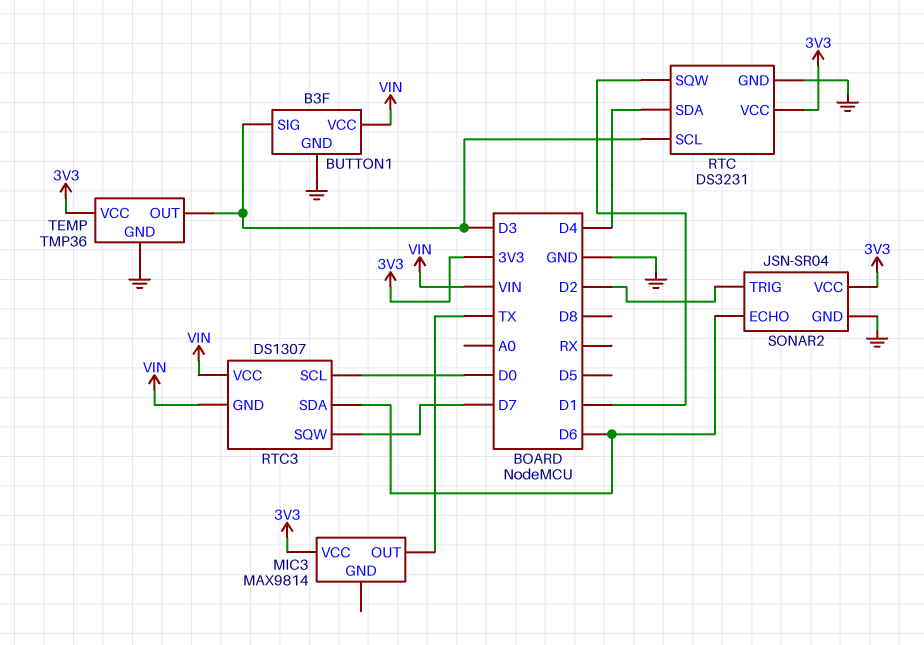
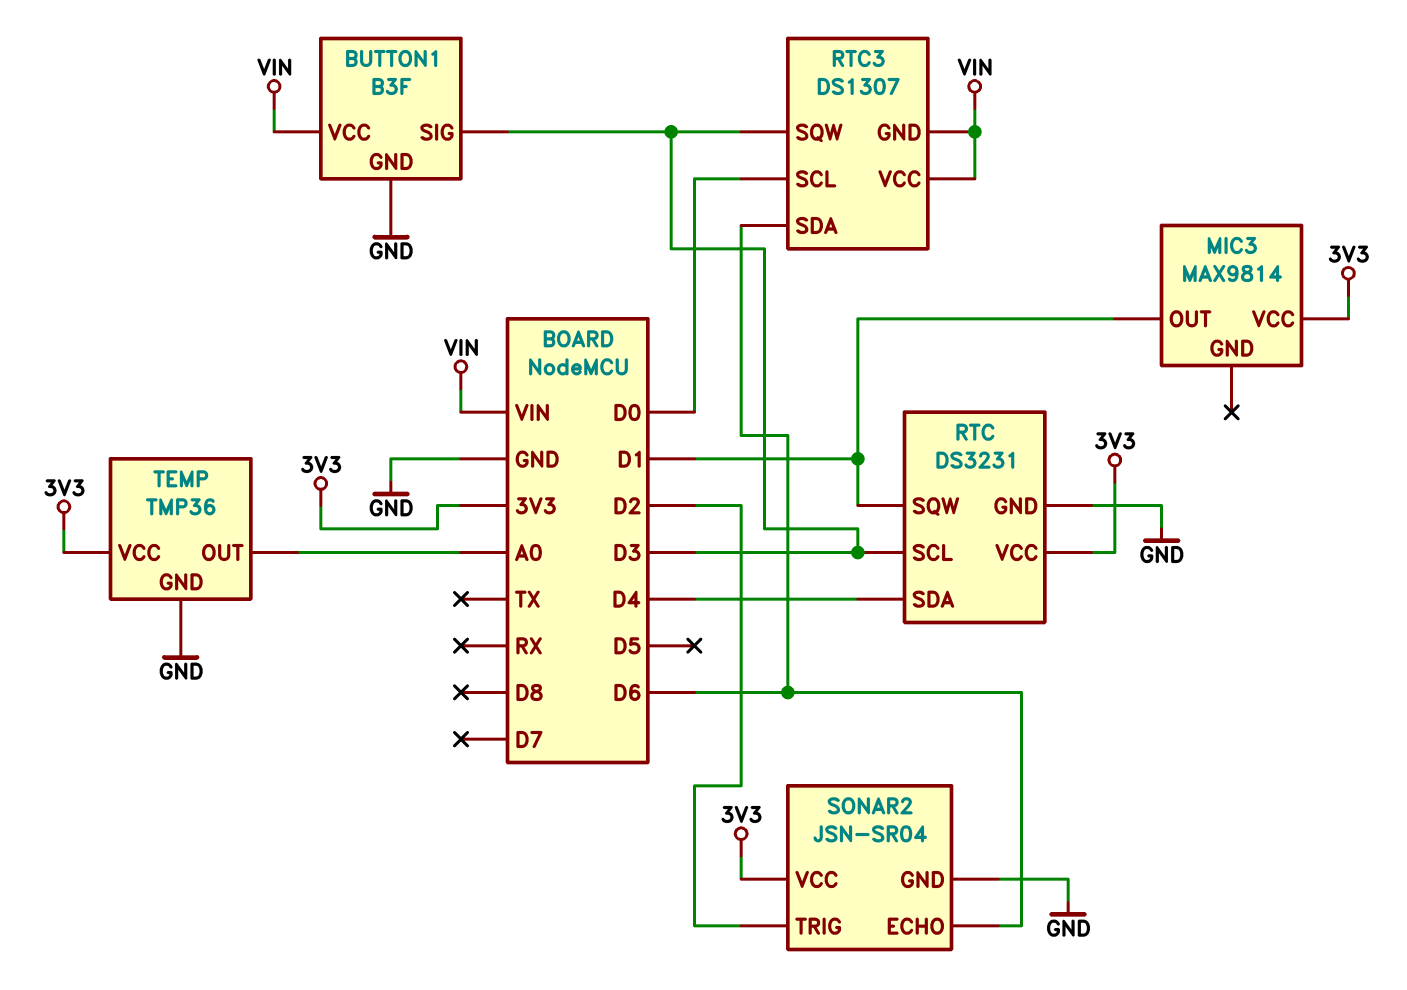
MIC3 pin OUT: TX -> D1
RTC3 pin SQW: D7 -> D3
TEMP pin OUT: D3 -> A0

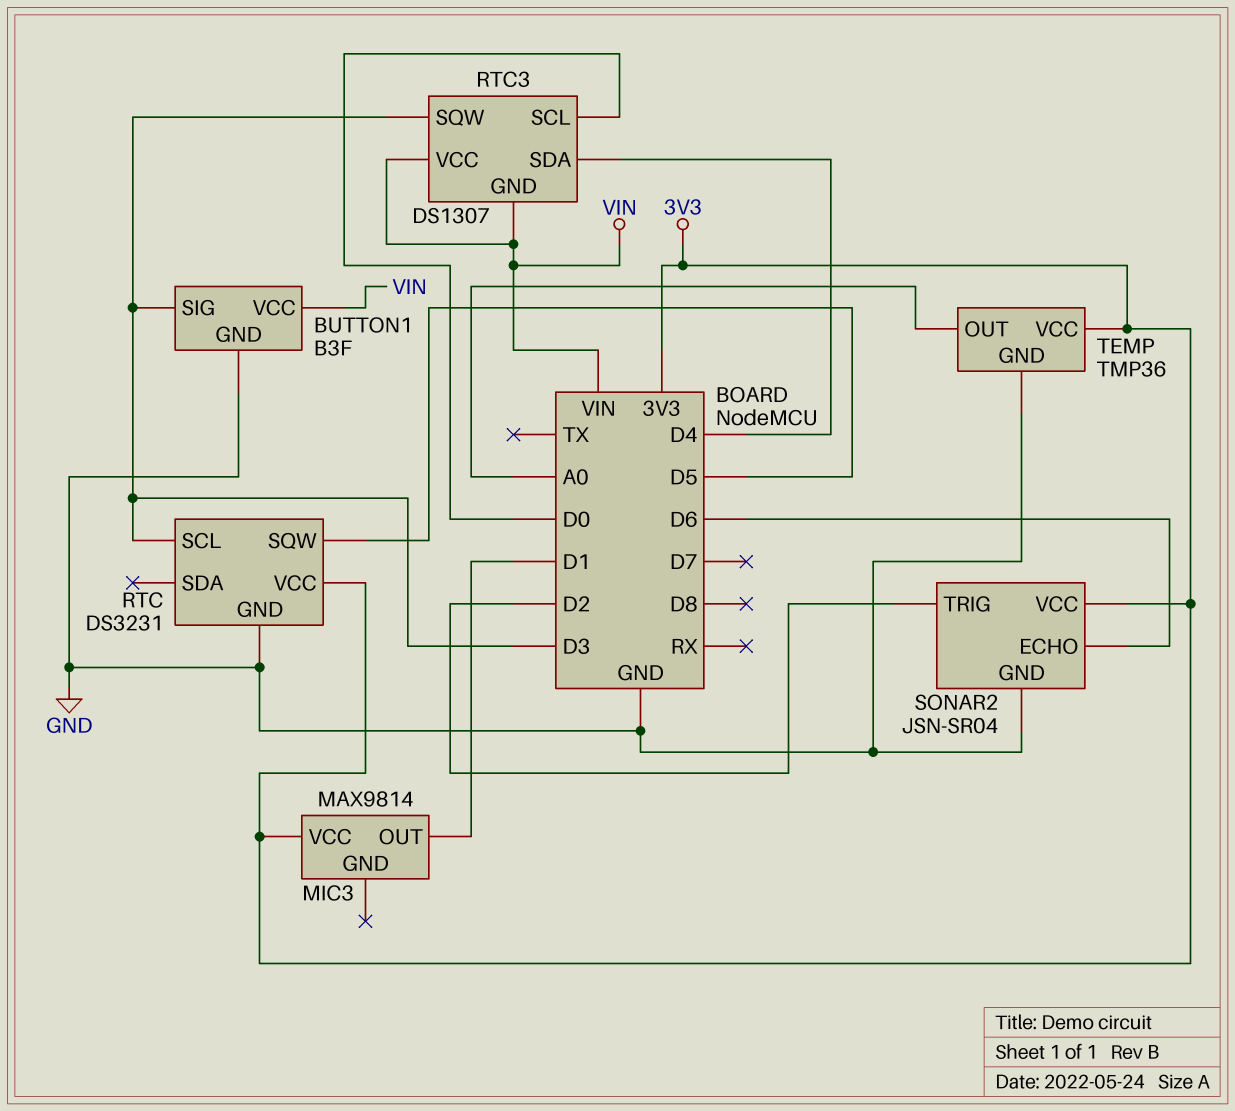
RTC pin SDA: D4 -> none
RTC pin SQW: D1 -> D5
RTC3 pin SDA: D6 -> D4

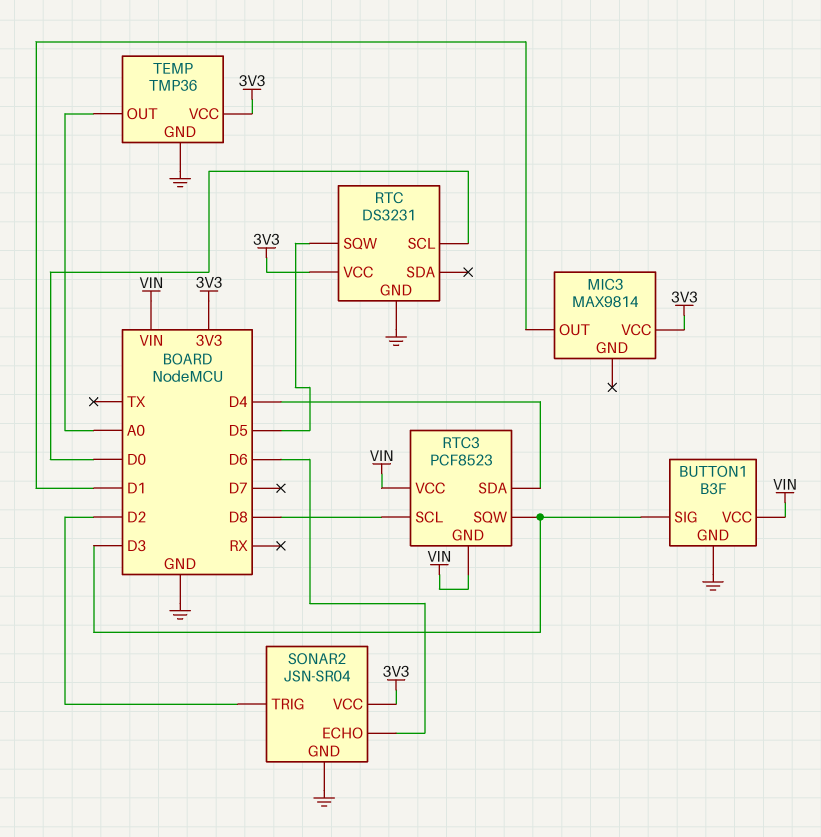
RTC pin SCL: D3 -> D0
RTC3: DS1307 -> PCF8523
RTC3 pin SCL: D0 -> D8

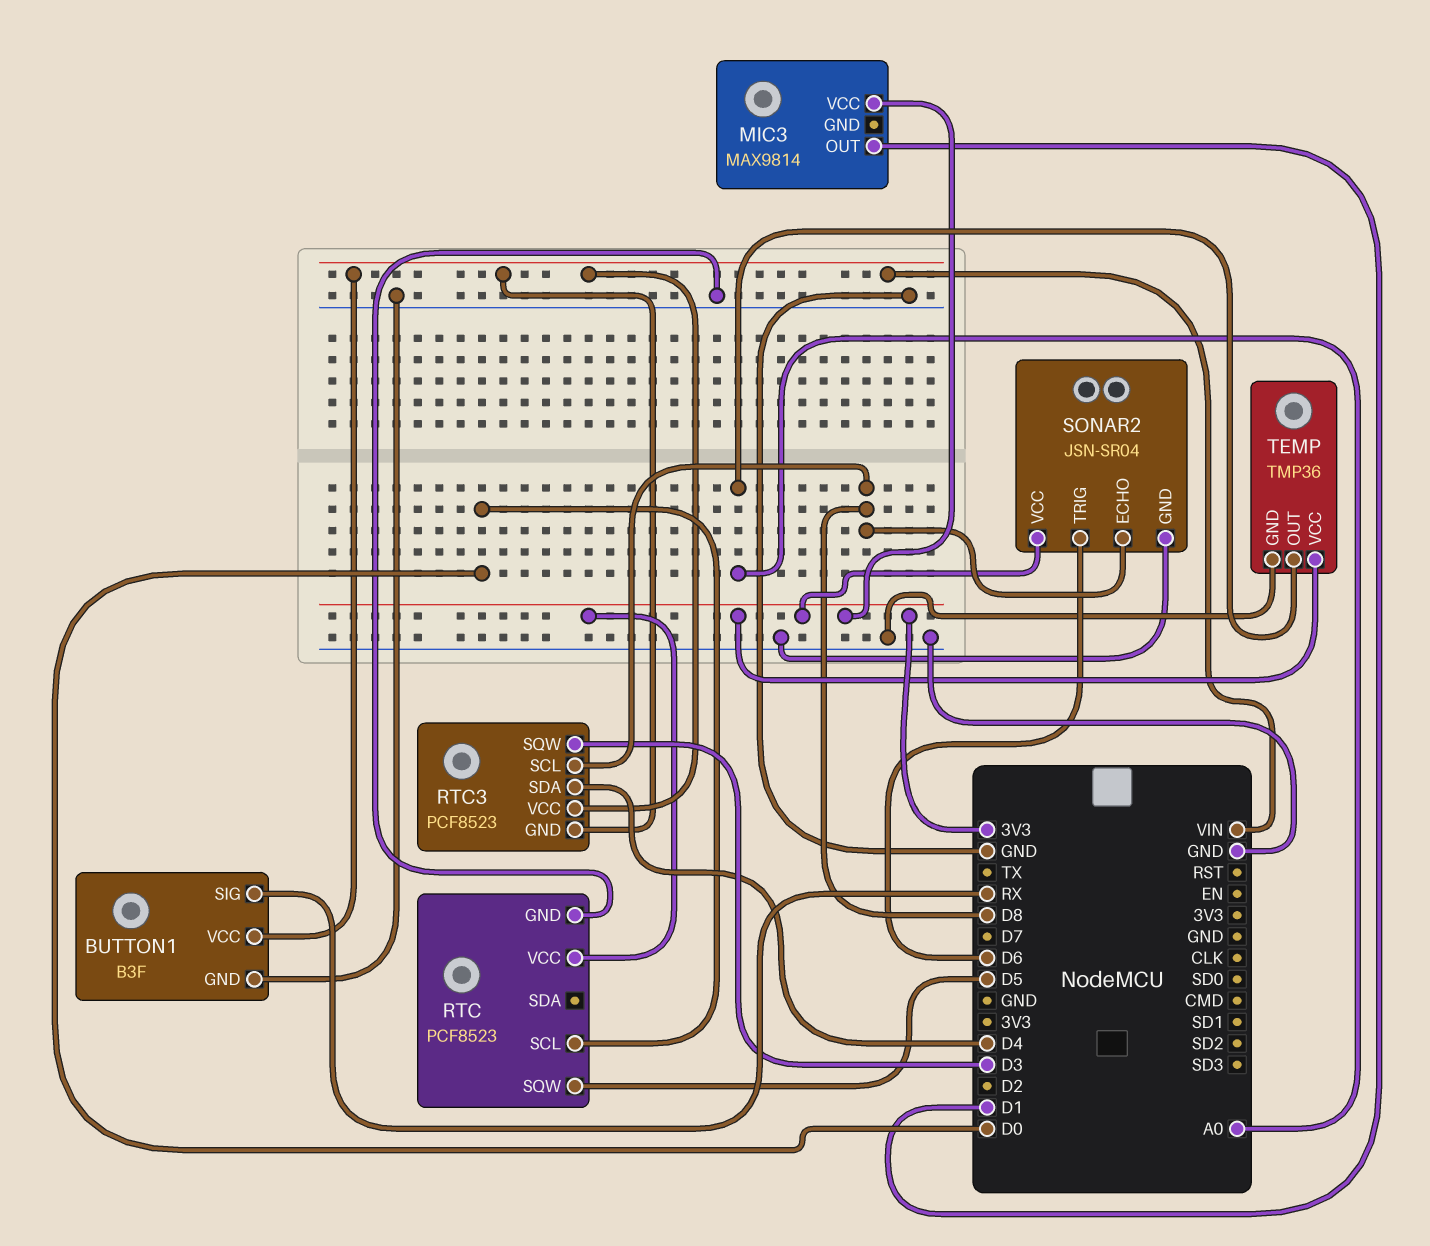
BUTTON1 pin SIG: D3 -> RX
RTC: DS3231 -> PCF8523
SONAR2 pin ECHO: D6 -> D8
SONAR2 pin TRIG: D2 -> D6

